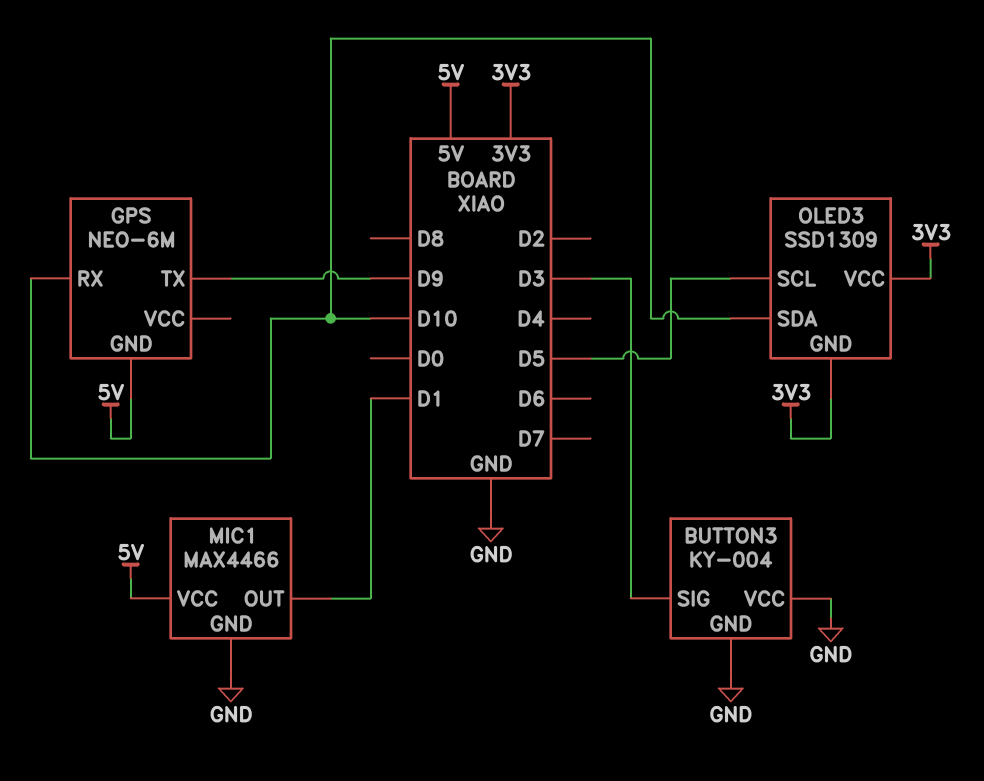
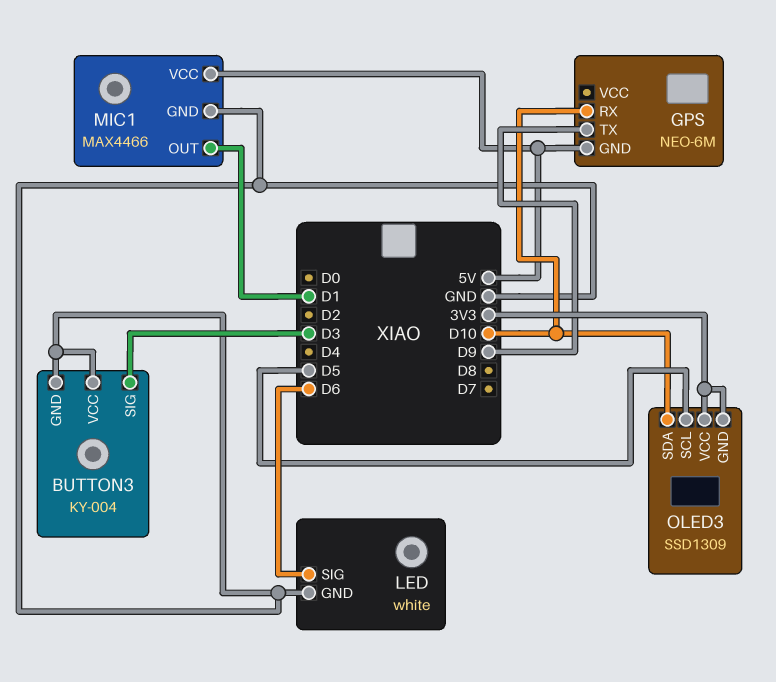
LED: none -> white
LED pin GND: none -> GND
LED pin SIG: none -> D6

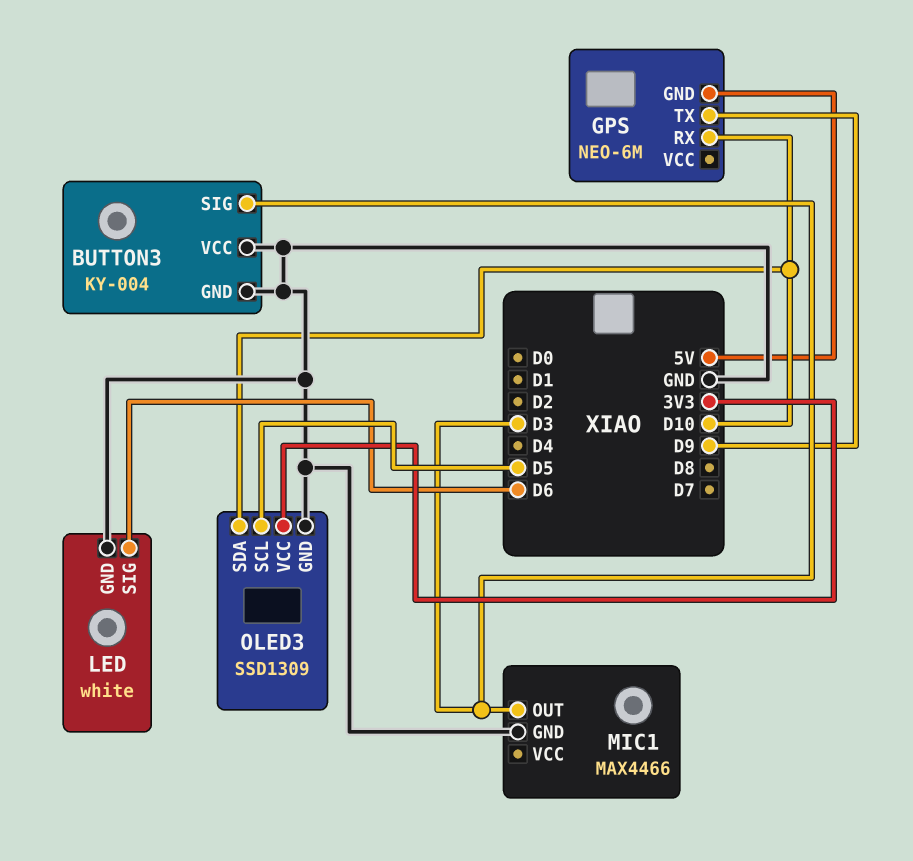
MIC1 pin OUT: D1 -> D3
MIC1 pin VCC: 5V -> none
OLED3 pin GND: 3V3 -> GND

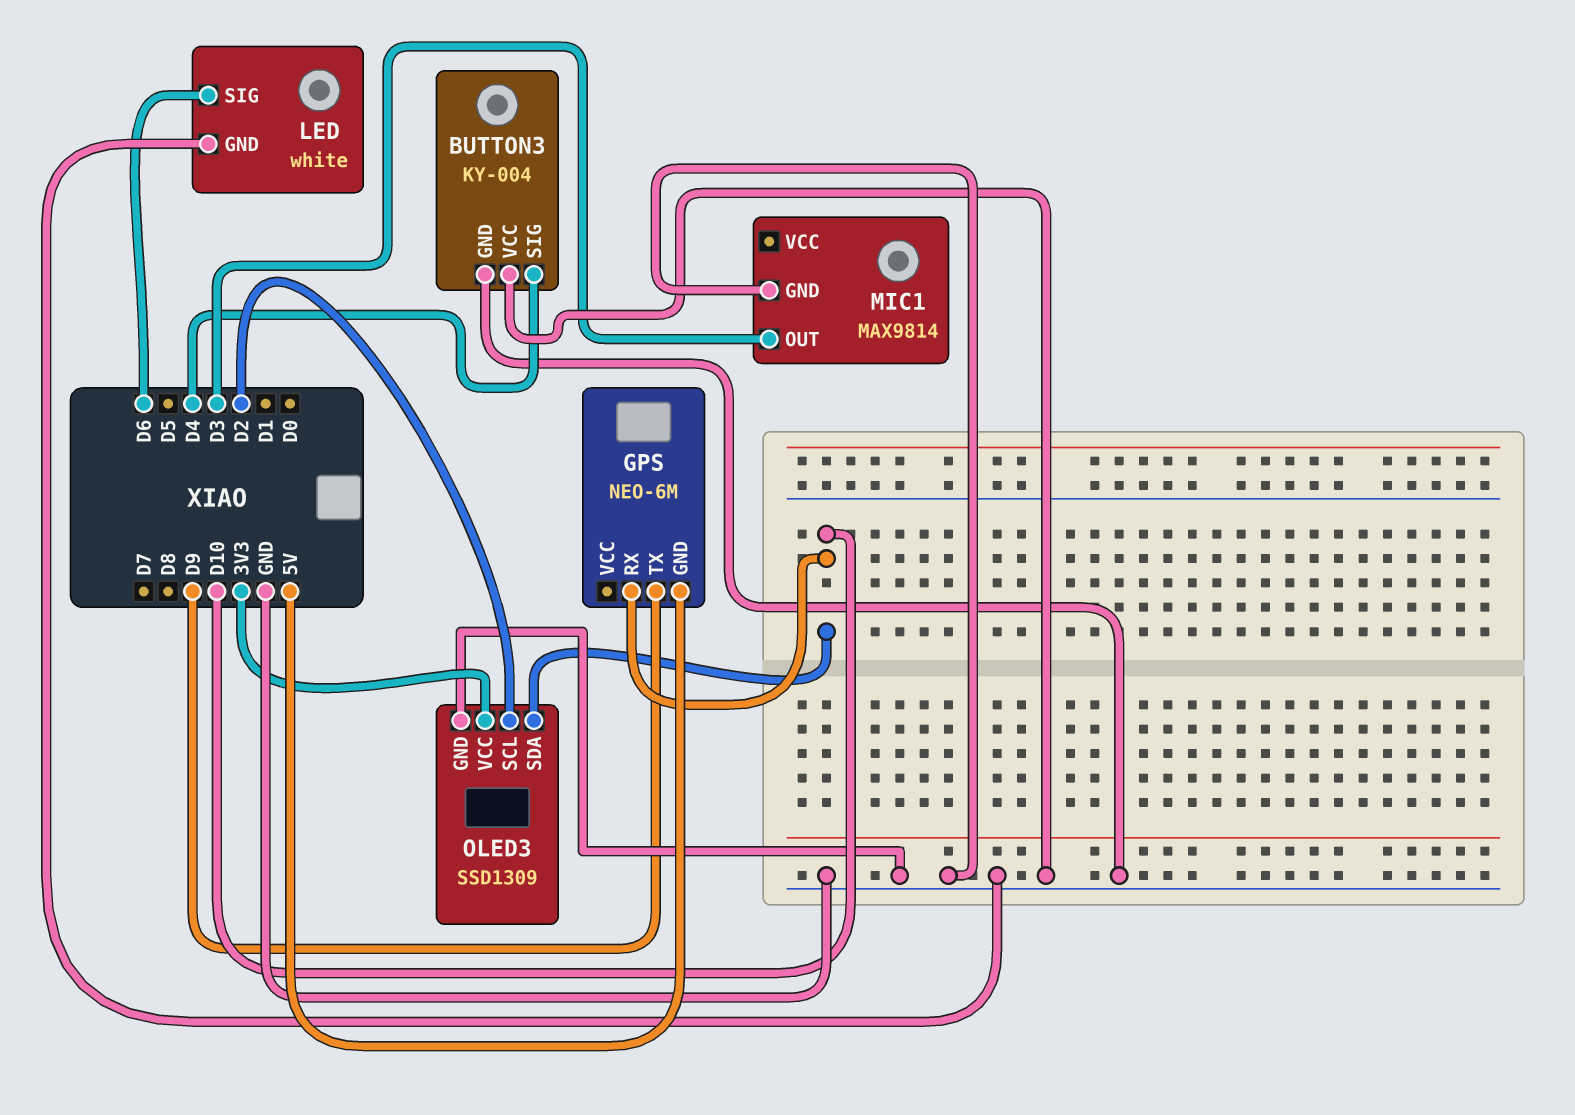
BUTTON3 pin SIG: D3 -> D4
MIC1: MAX4466 -> MAX9814
OLED3 pin SCL: D5 -> D2

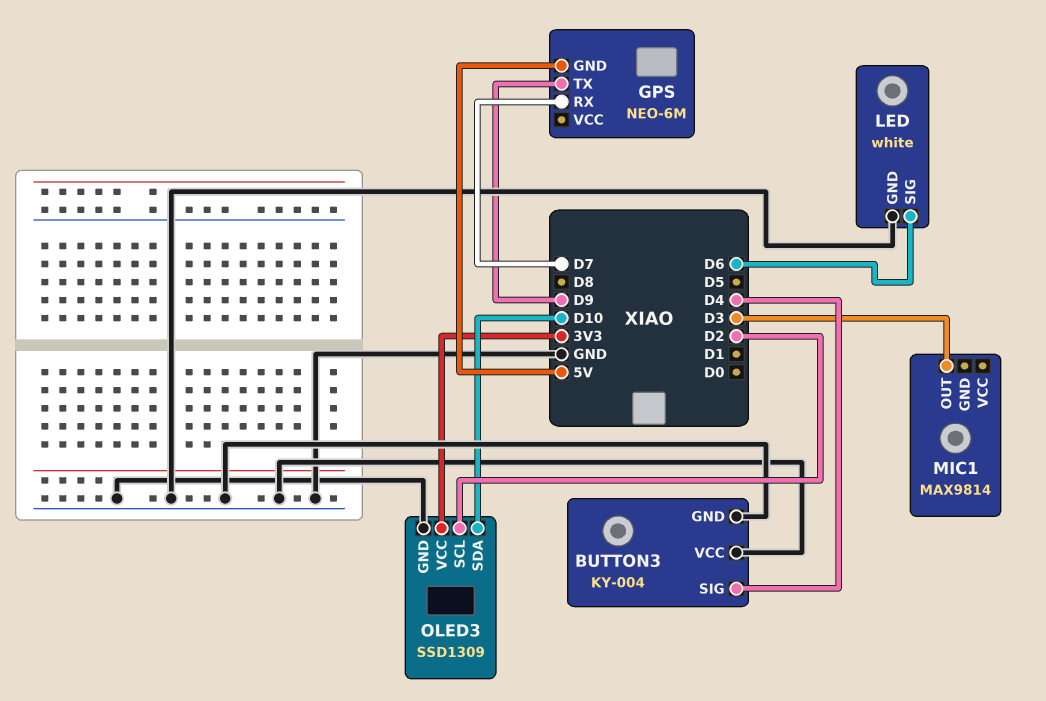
GPS pin RX: D10 -> D7
MIC1 pin GND: GND -> none

